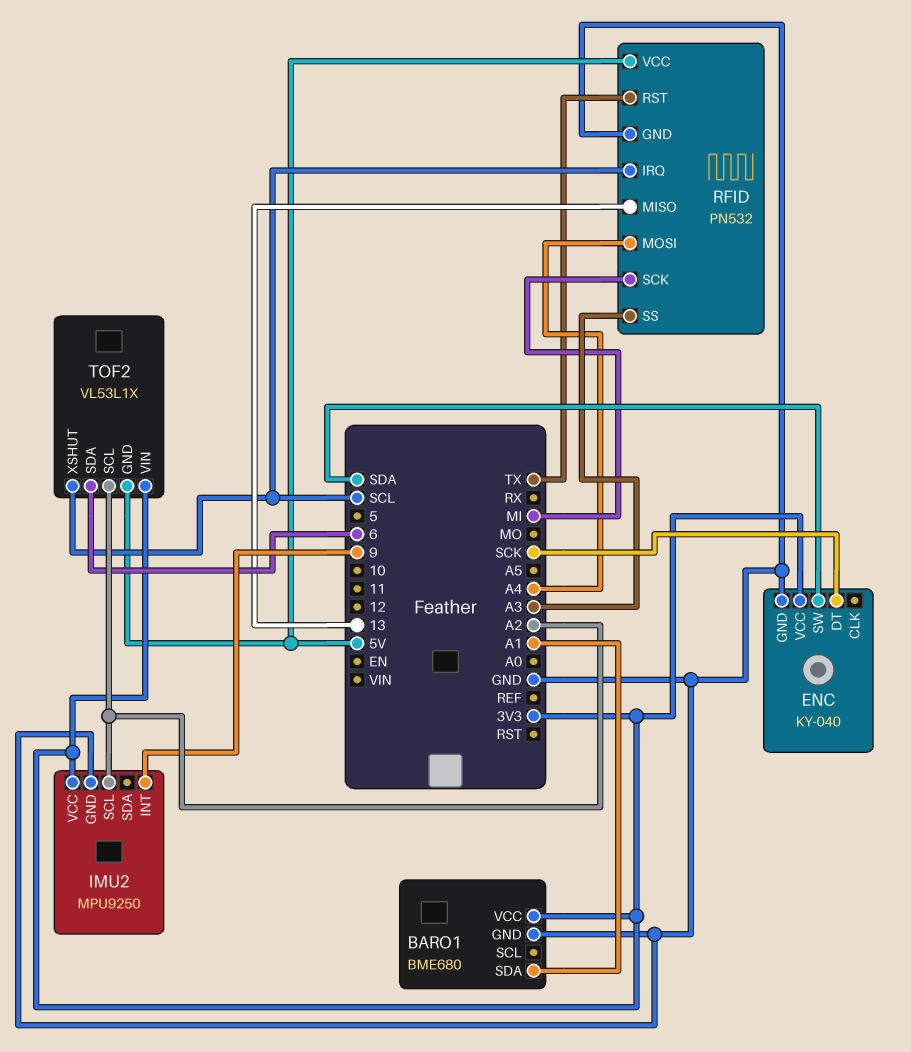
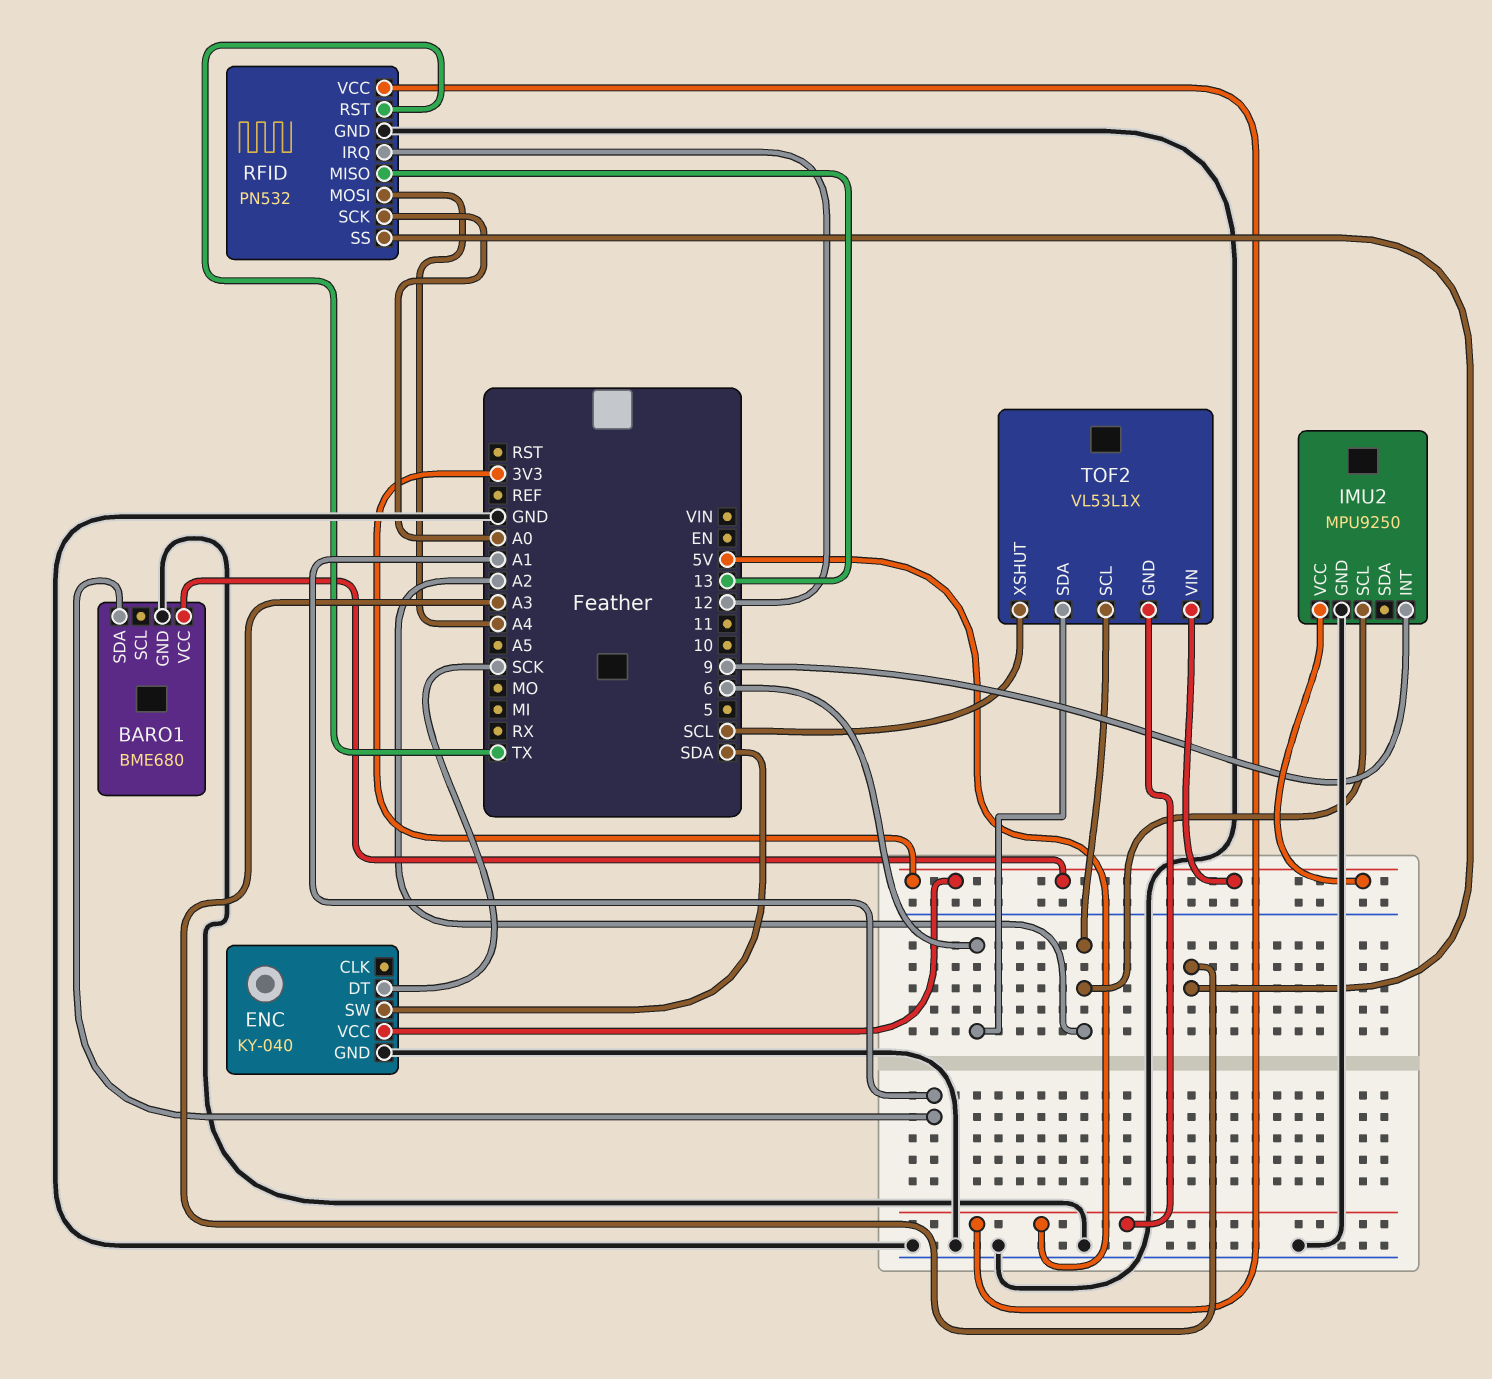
RFID pin IRQ: SCL -> 12
RFID pin SCK: MI -> A0

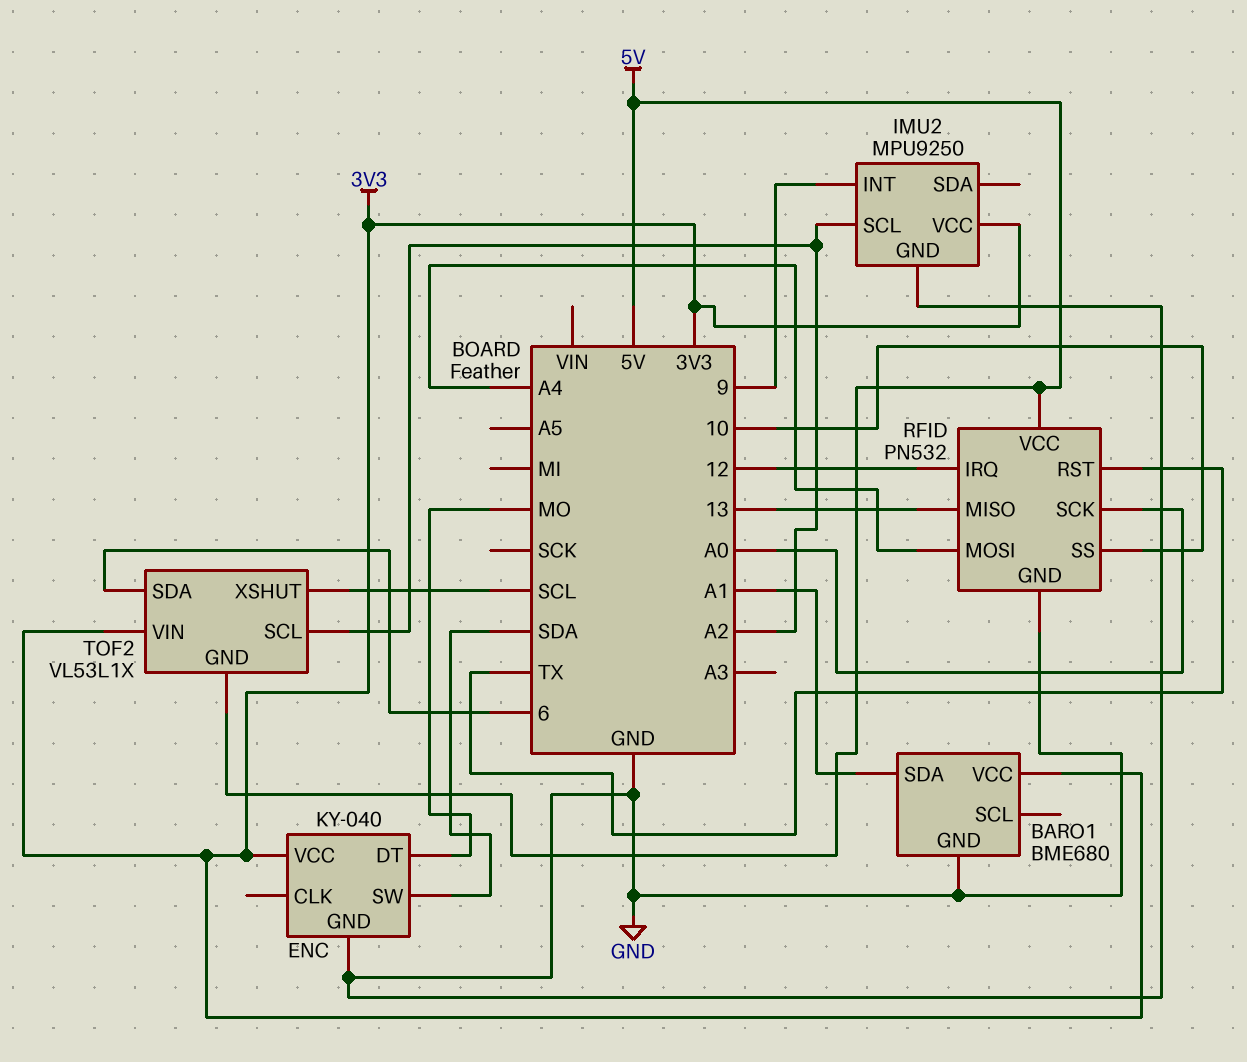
ENC pin DT: SCK -> MO
RFID pin SS: A3 -> 10

